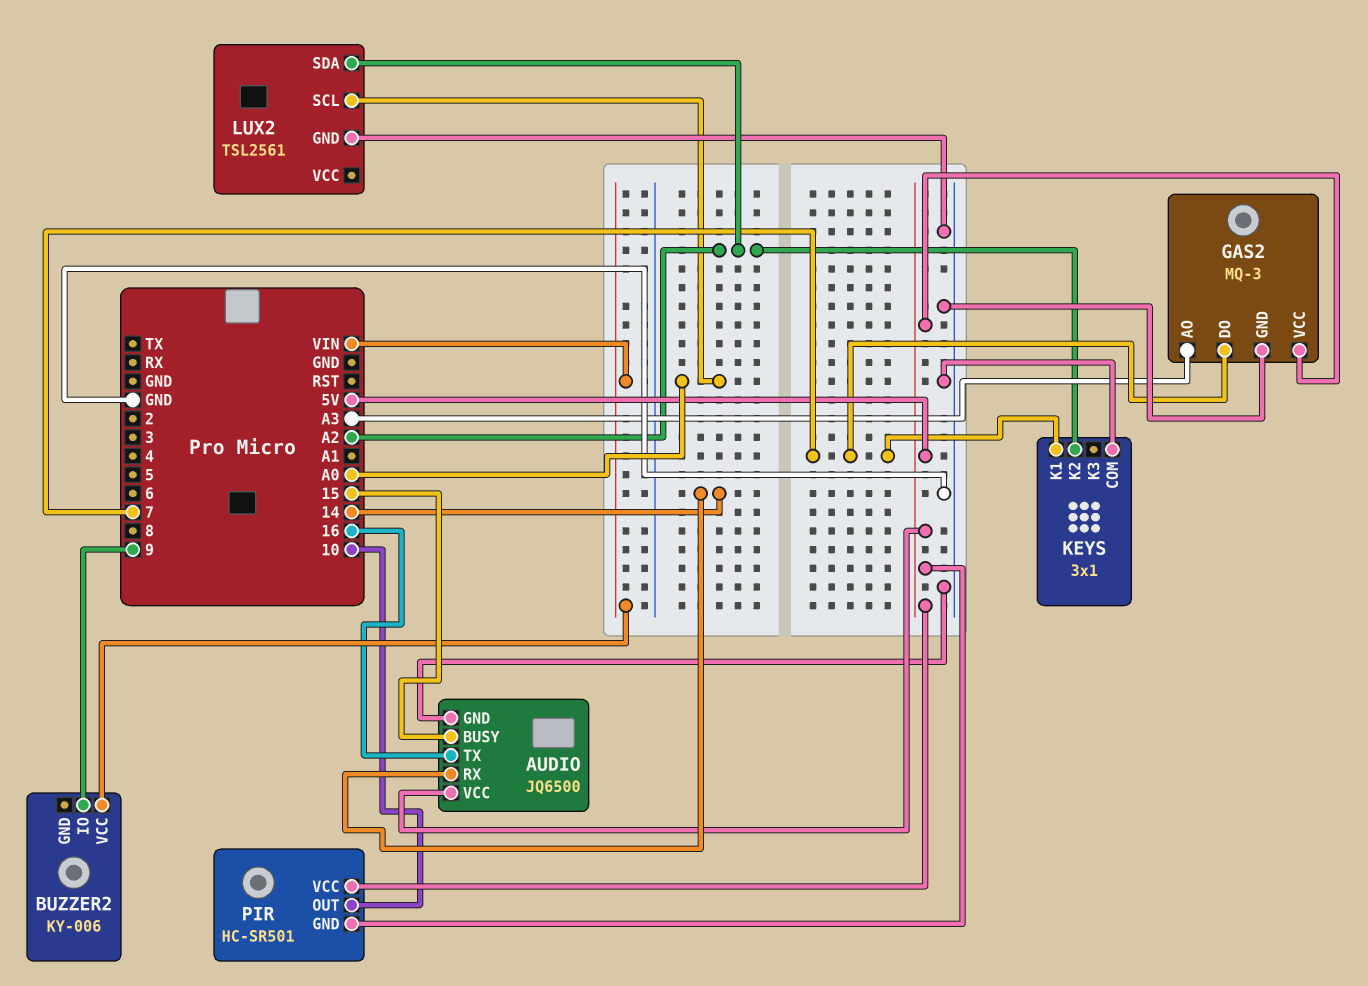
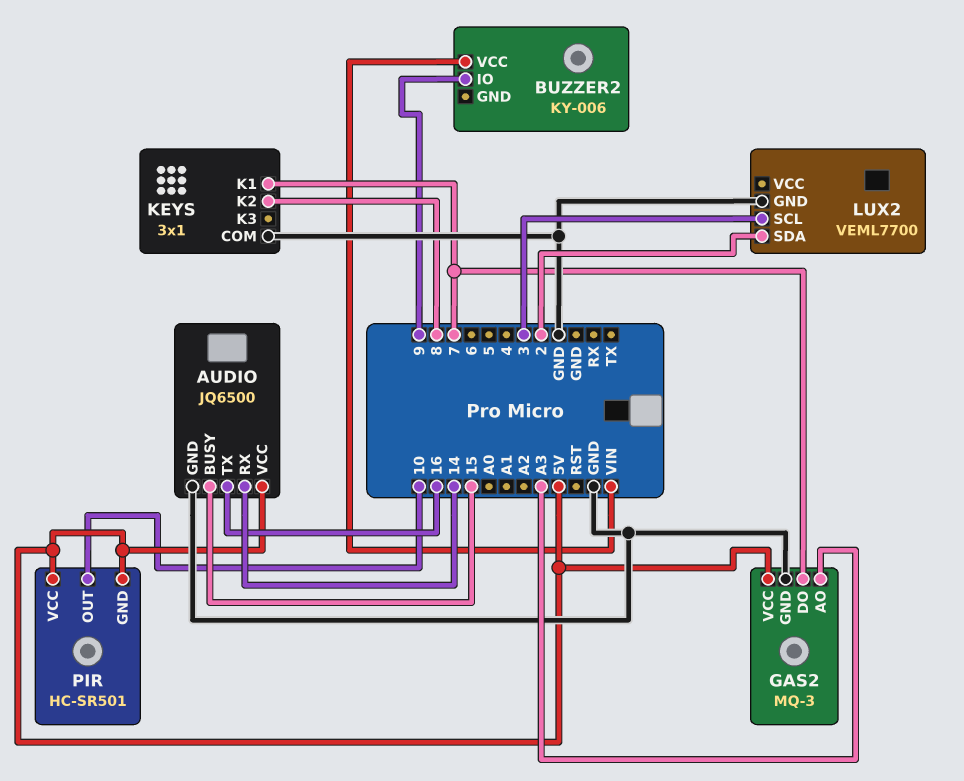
KEYS pin K2: A2 -> 8
LUX2: TSL2561 -> VEML7700
LUX2 pin SCL: A0 -> 3
LUX2 pin SDA: A2 -> 2

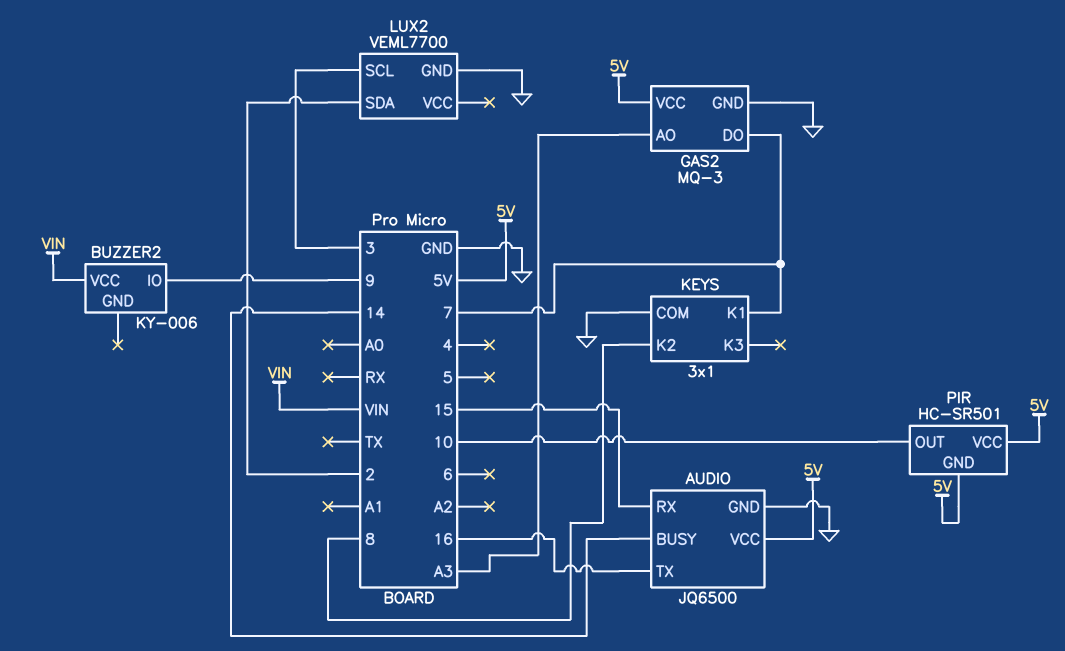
AUDIO pin BUSY: 15 -> 14
AUDIO pin RX: 14 -> 15

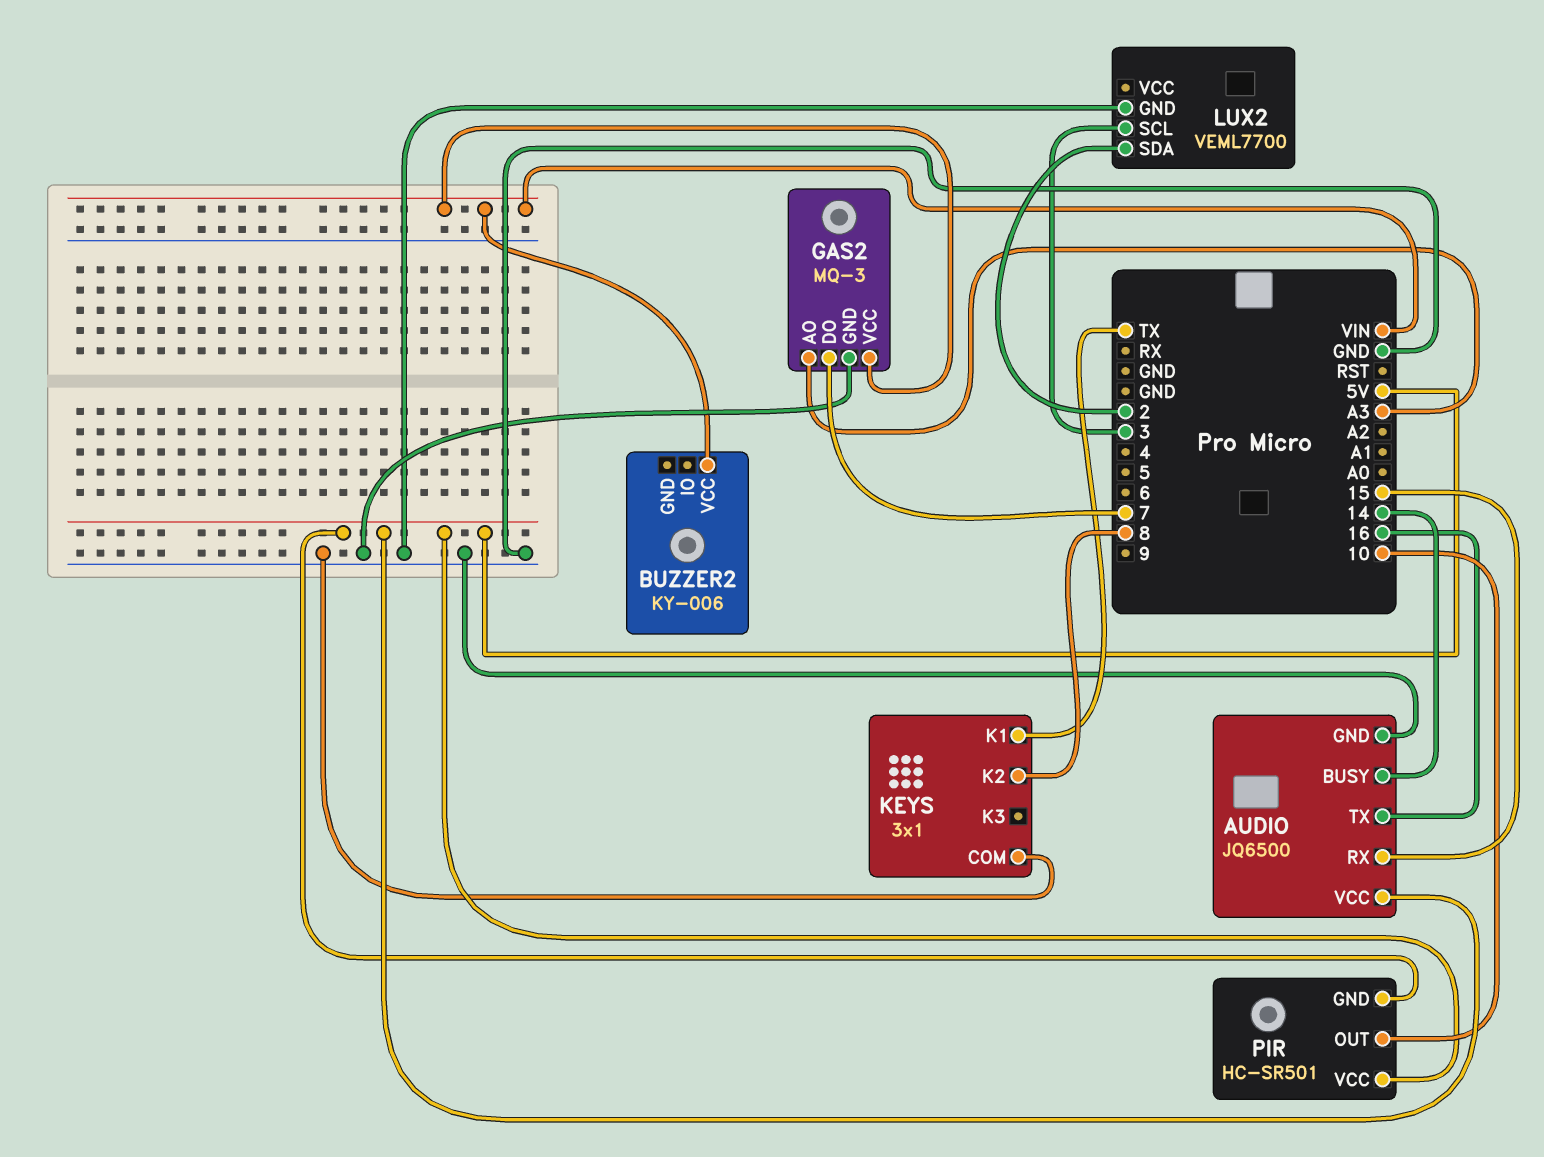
BUZZER2 pin IO: 9 -> none
GAS2 pin VCC: 5V -> VIN
KEYS pin K1: 7 -> TX

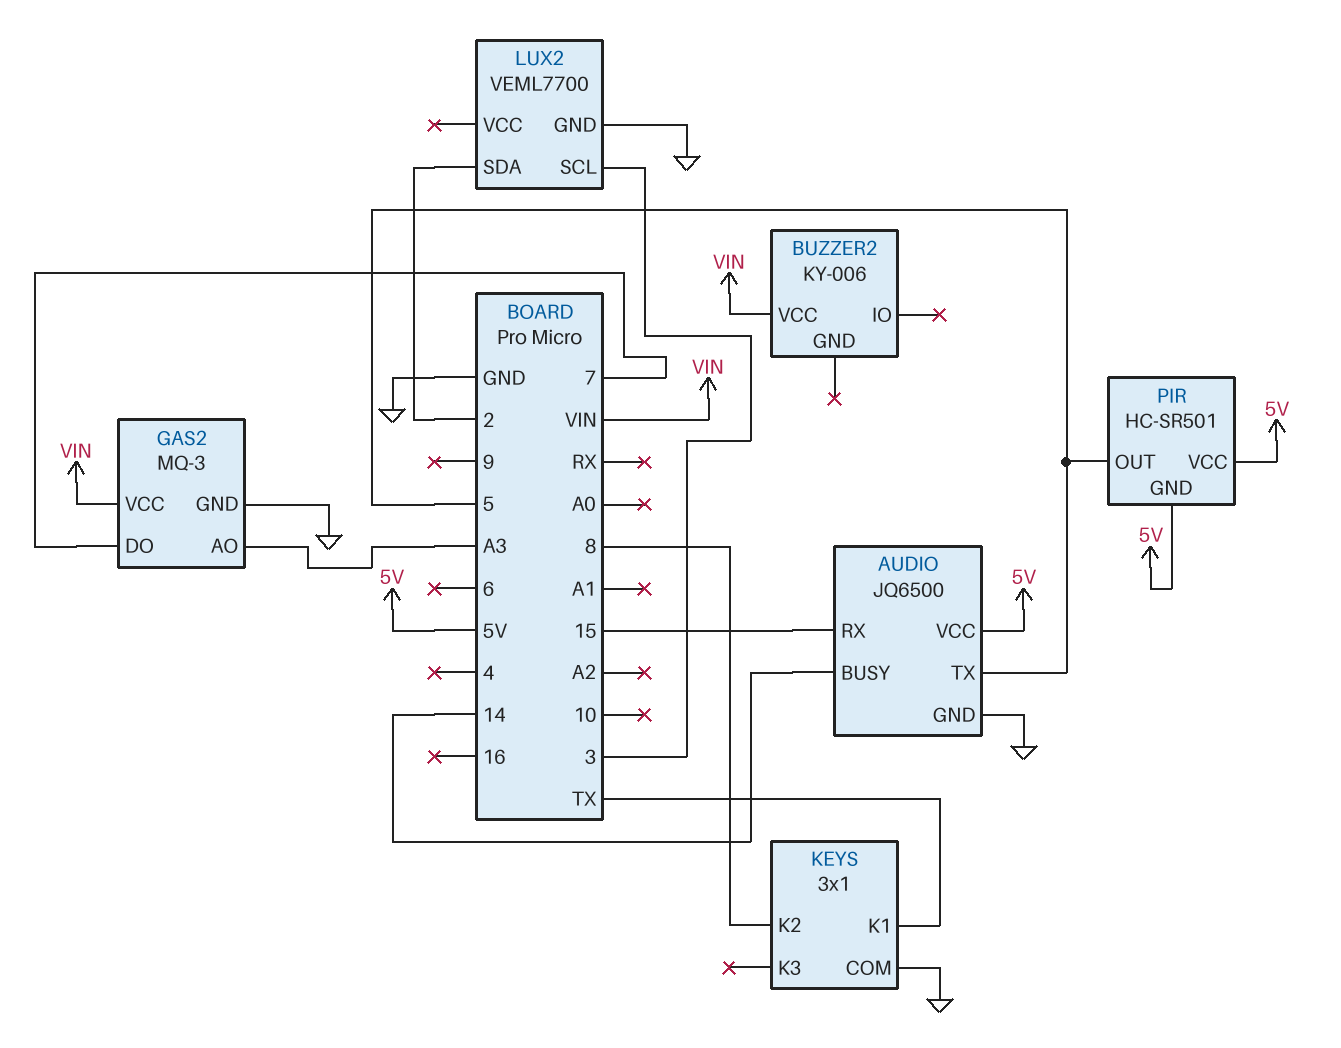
AUDIO pin TX: 16 -> 5
PIR pin OUT: 10 -> 5

